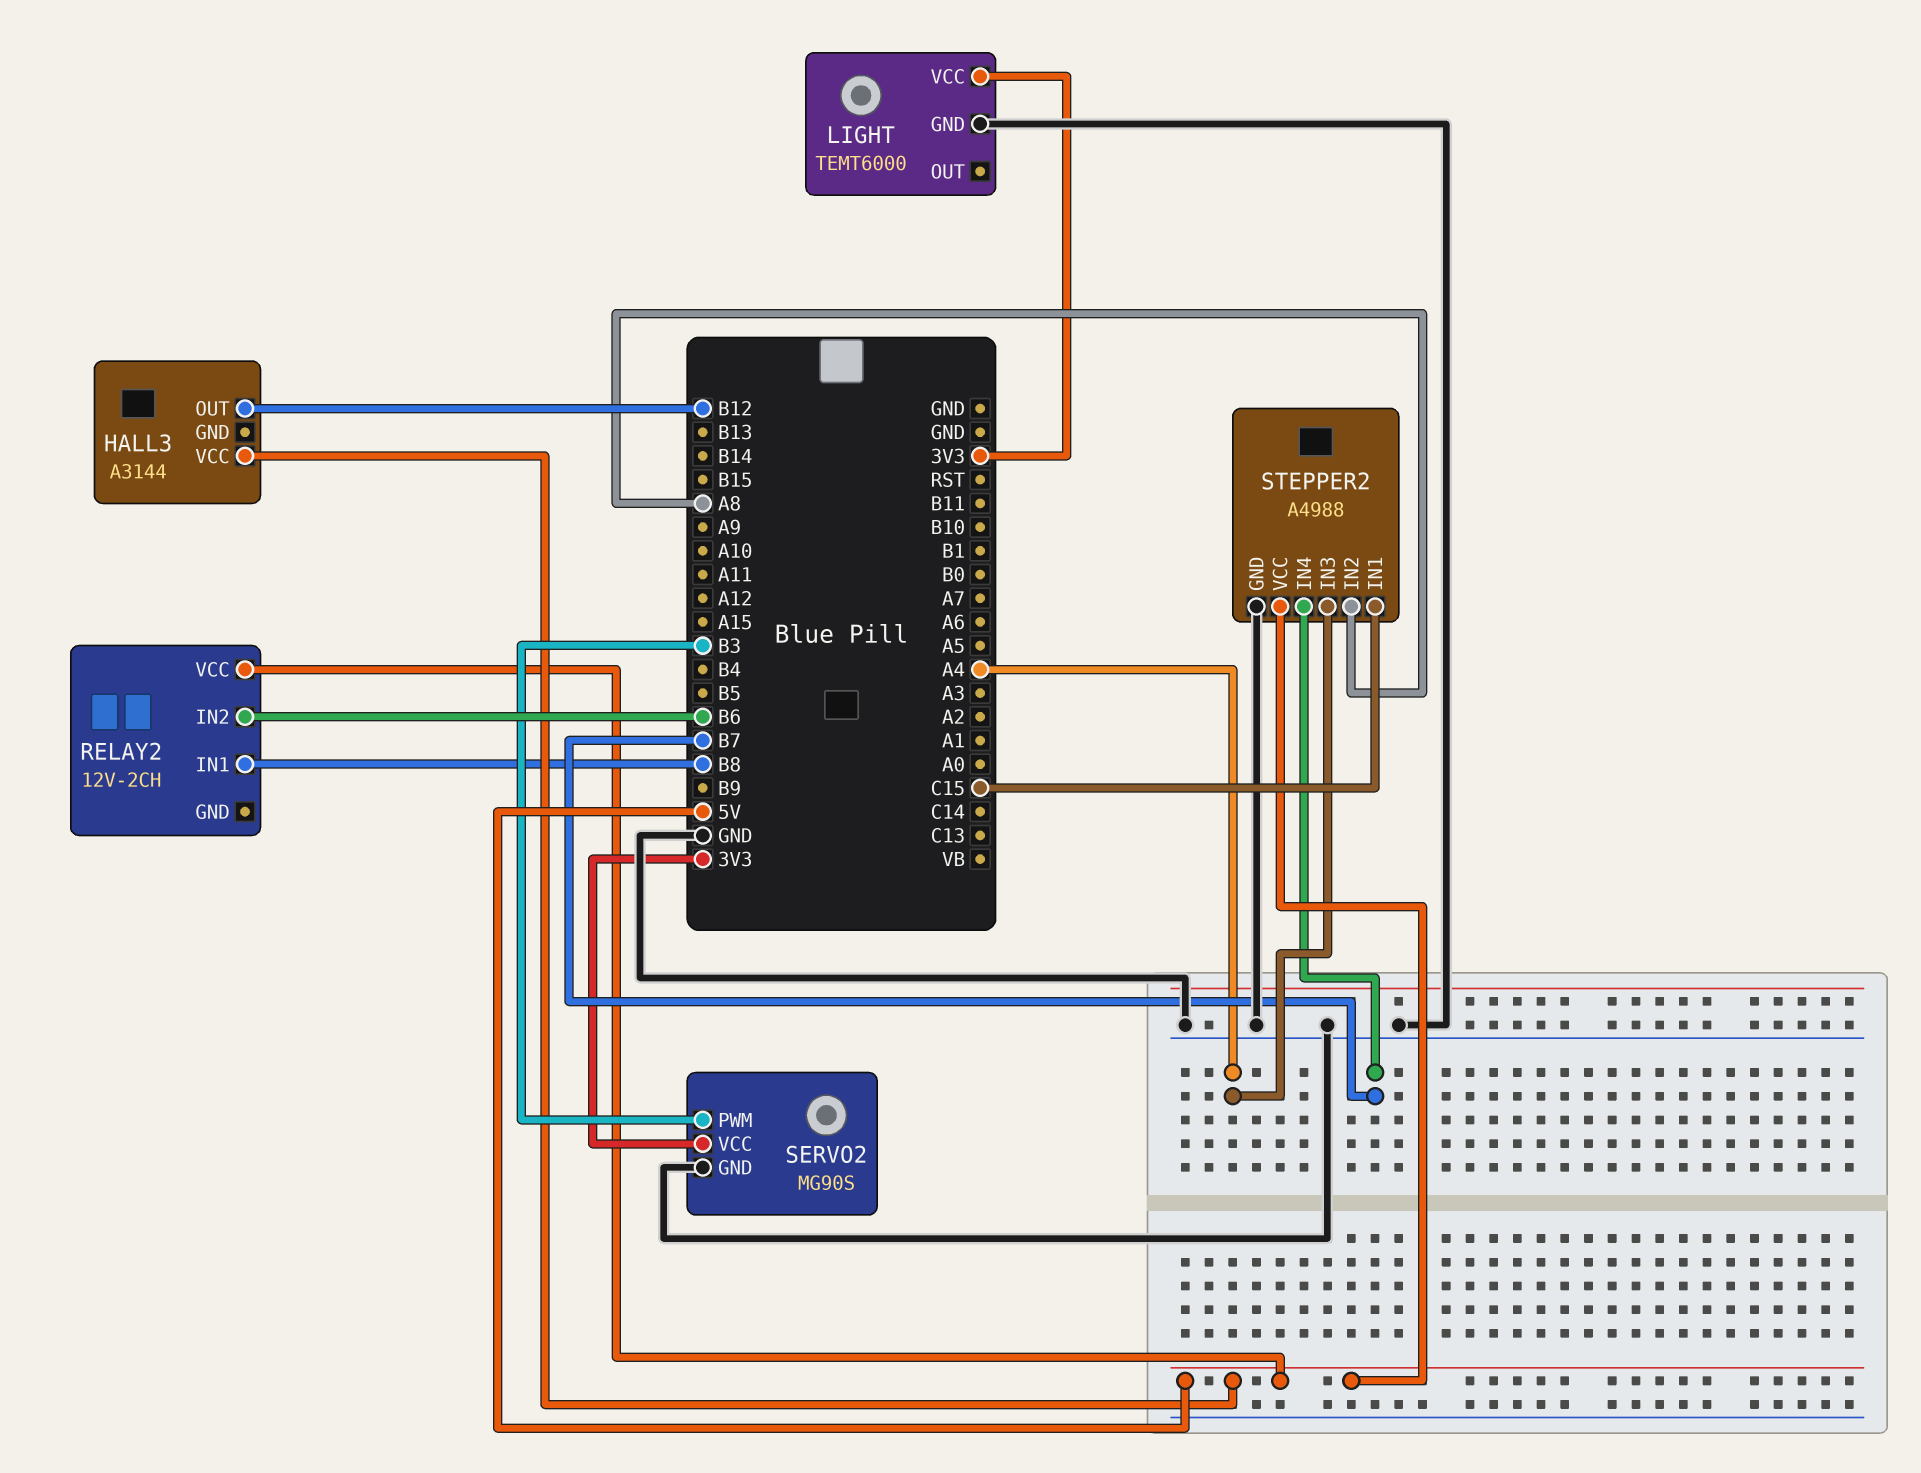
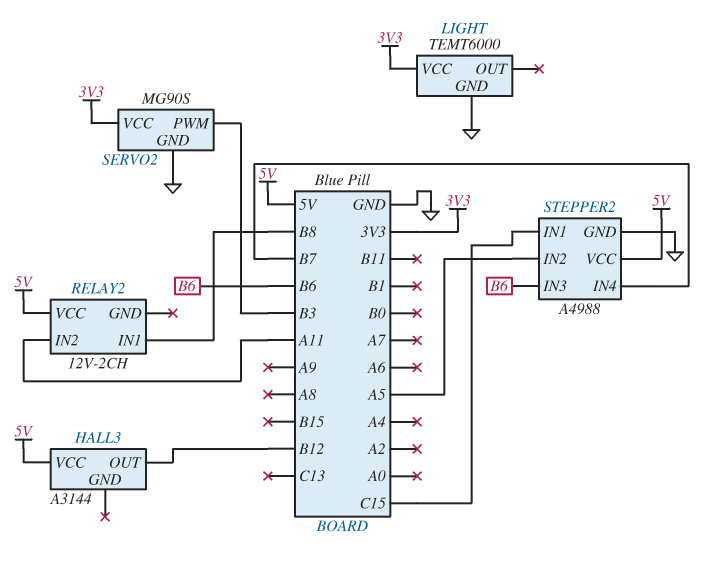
RELAY2 pin IN2: B6 -> A11
STEPPER2 pin IN2: A8 -> A5
STEPPER2 pin IN3: A4 -> B6

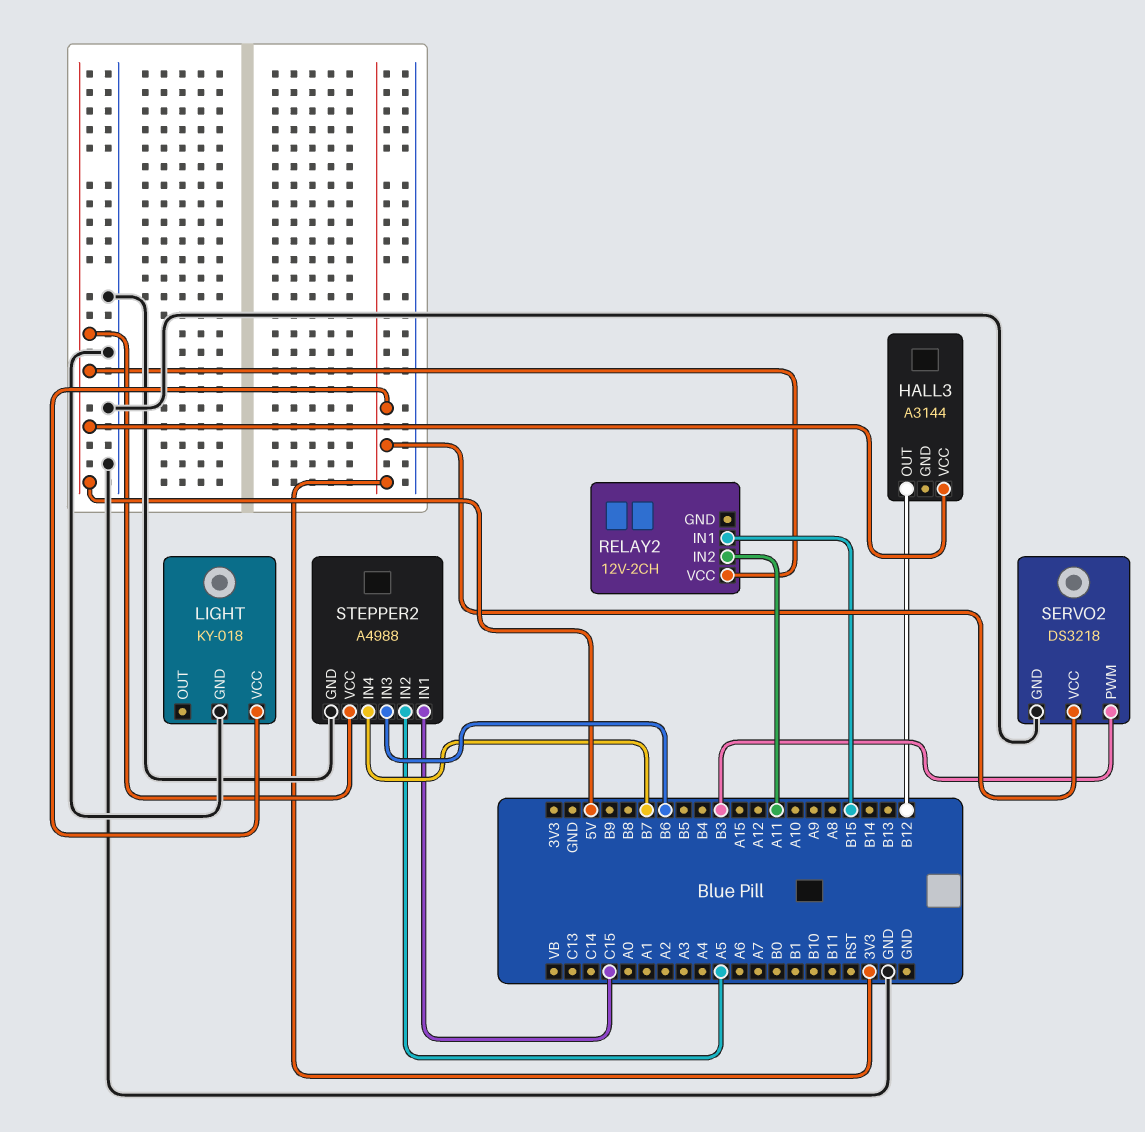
LIGHT: TEMT6000 -> KY-018
RELAY2 pin IN1: B8 -> B15
SERVO2: MG90S -> DS3218

